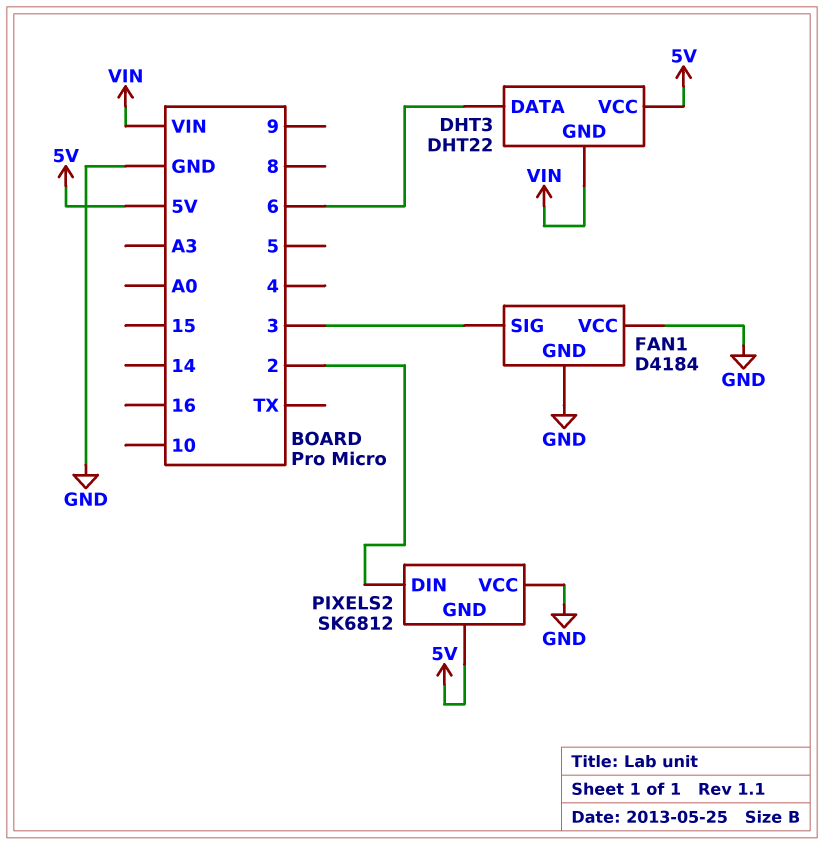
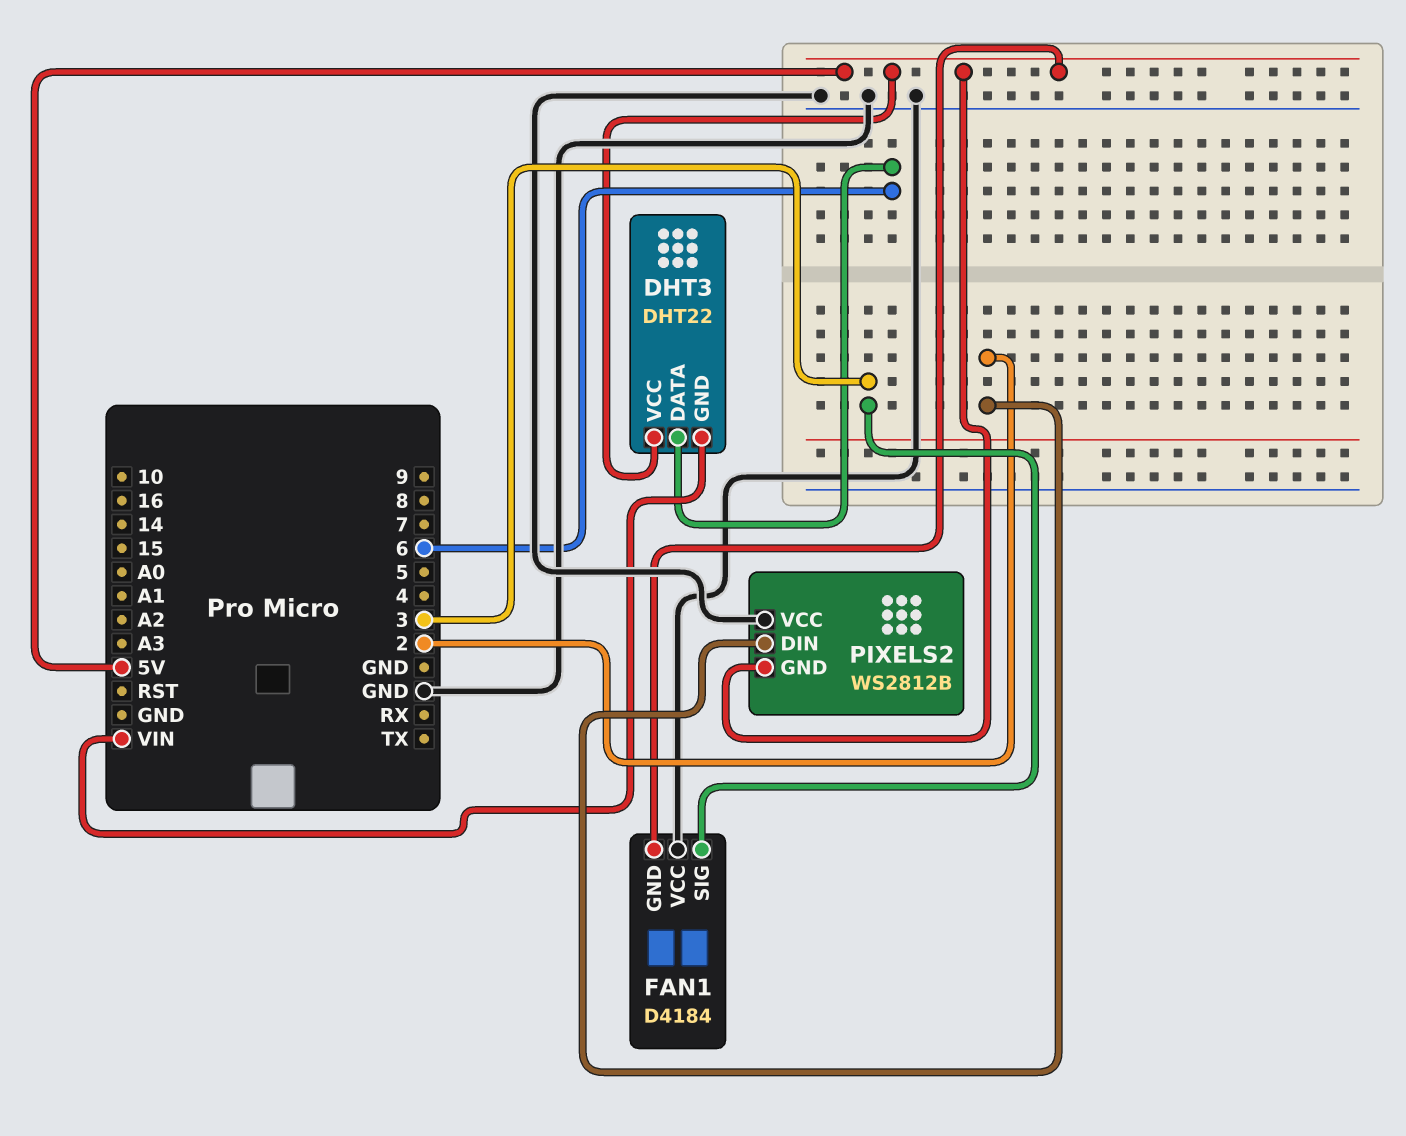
FAN1 pin GND: GND -> 5V
PIXELS2: SK6812 -> WS2812B

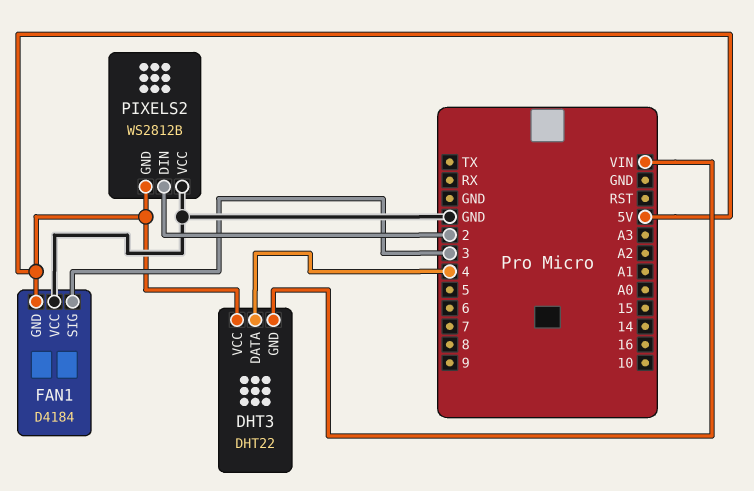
DHT3 pin DATA: 6 -> 4

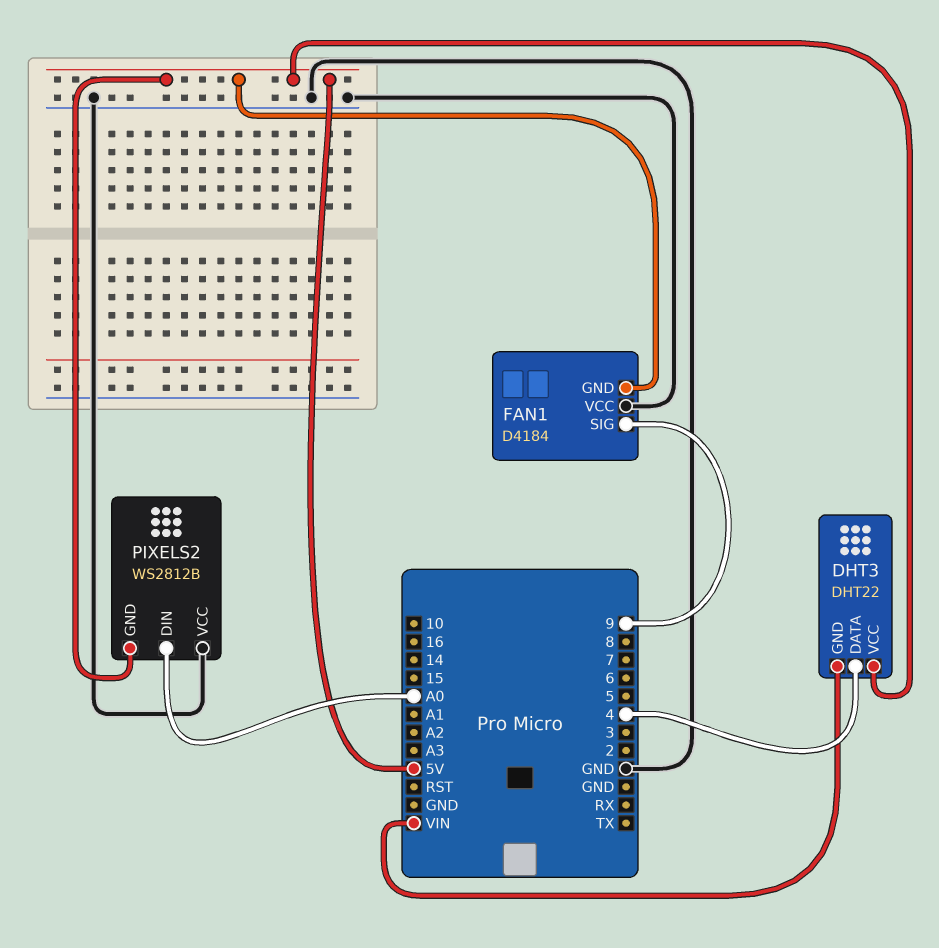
FAN1 pin SIG: 3 -> 9
PIXELS2 pin DIN: 2 -> A0

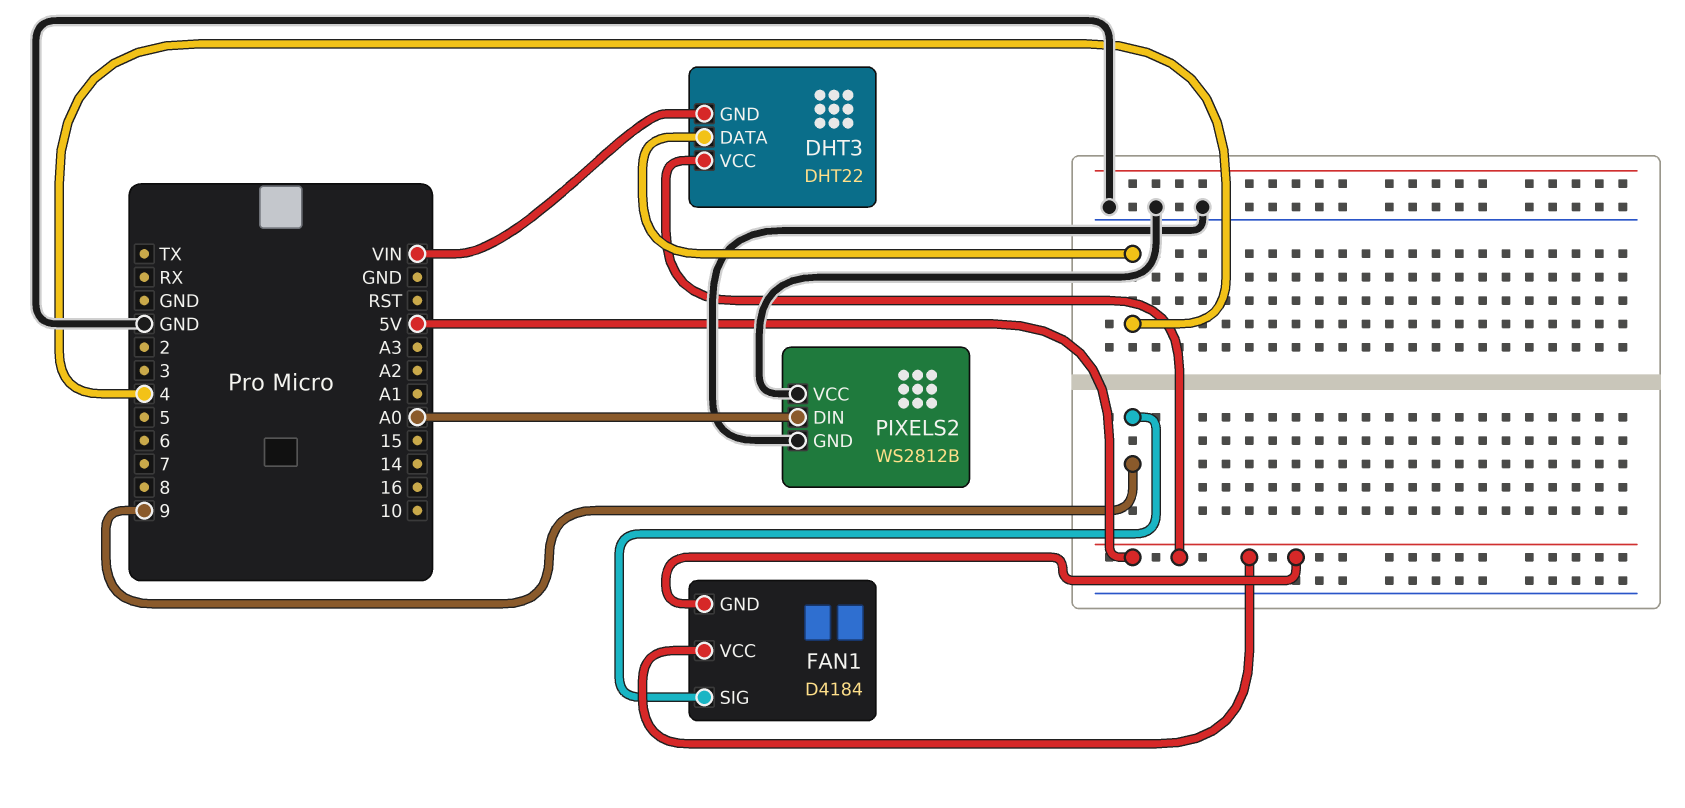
FAN1 pin VCC: GND -> 5V
PIXELS2 pin GND: 5V -> GND

